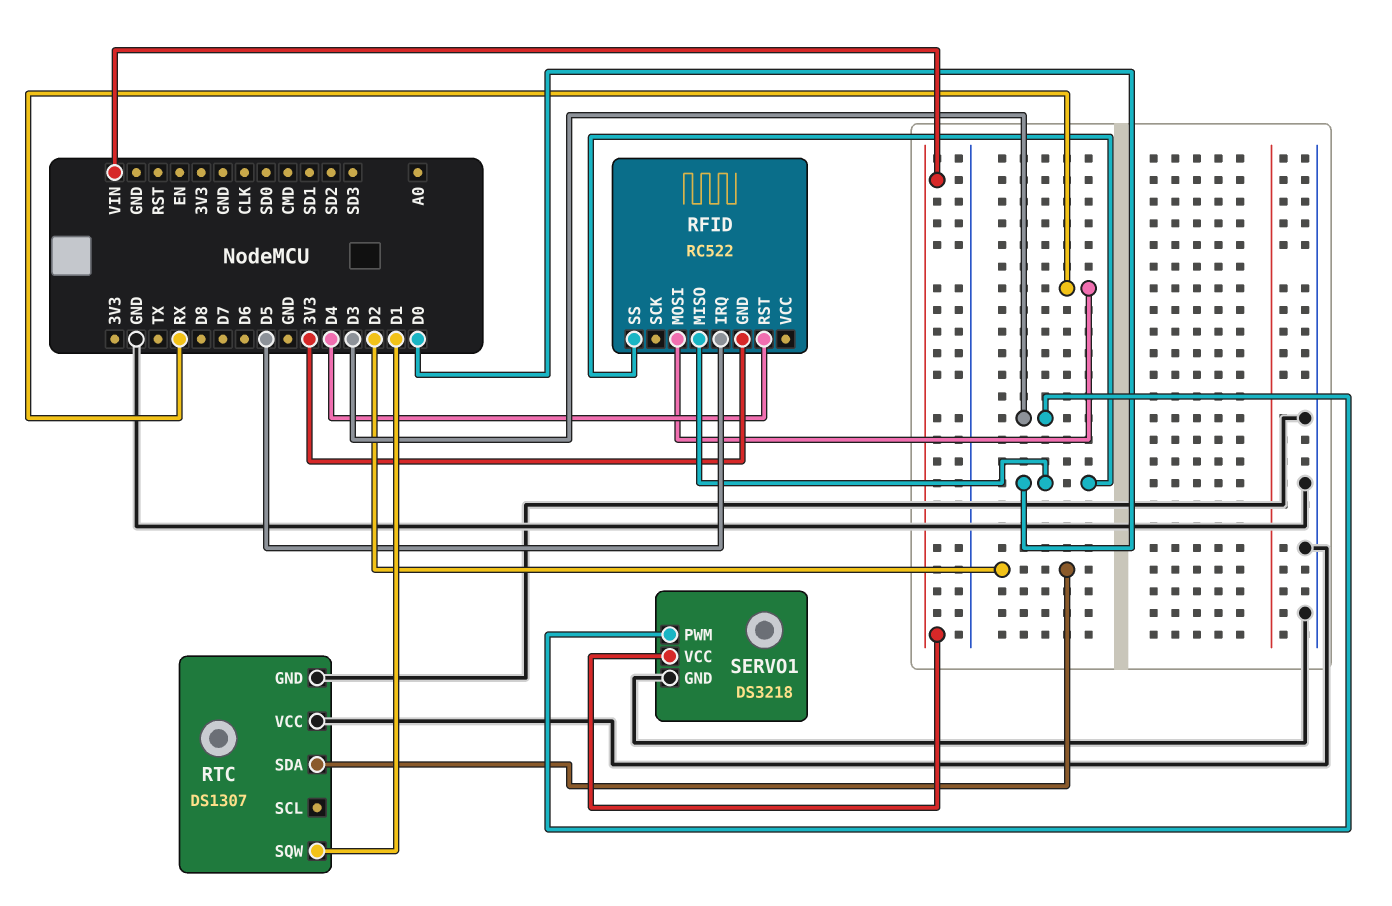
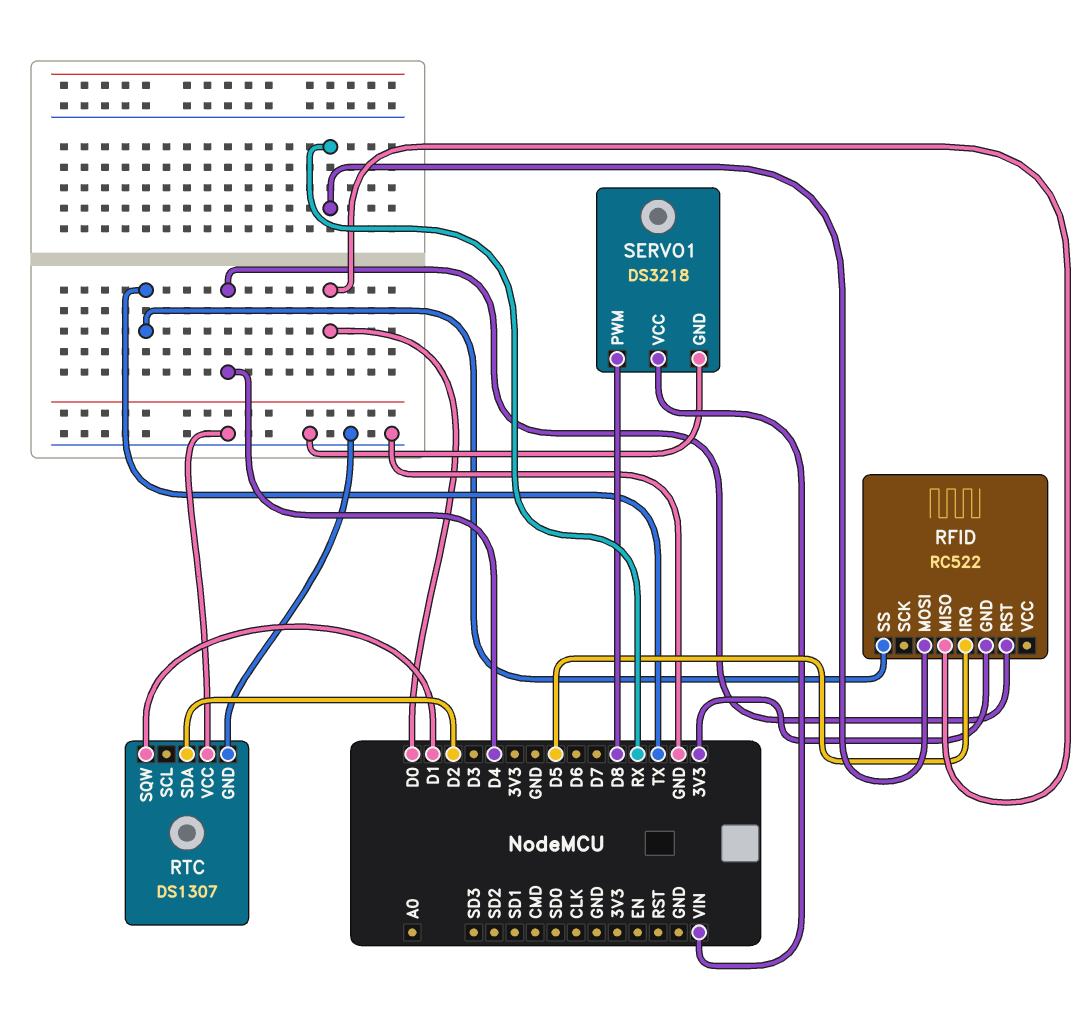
RFID pin SS: D0 -> TX
SERVO1 pin PWM: D3 -> D8

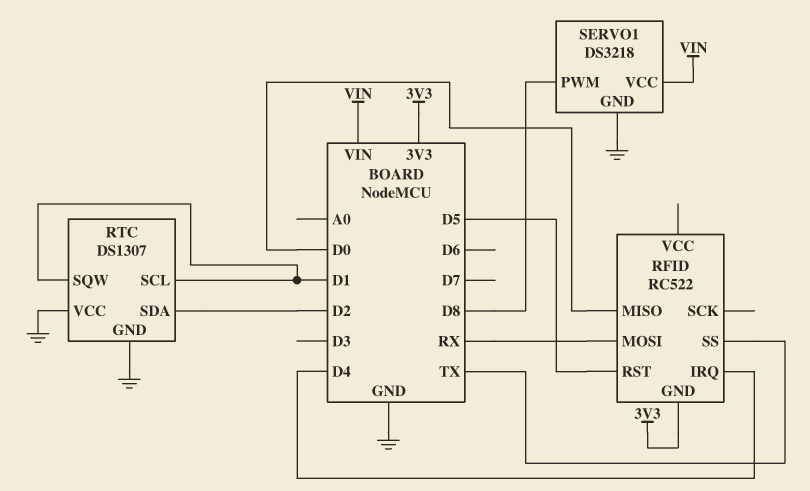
RFID pin IRQ: D5 -> D4
RFID pin RST: D4 -> D5
RTC pin SCL: none -> D1

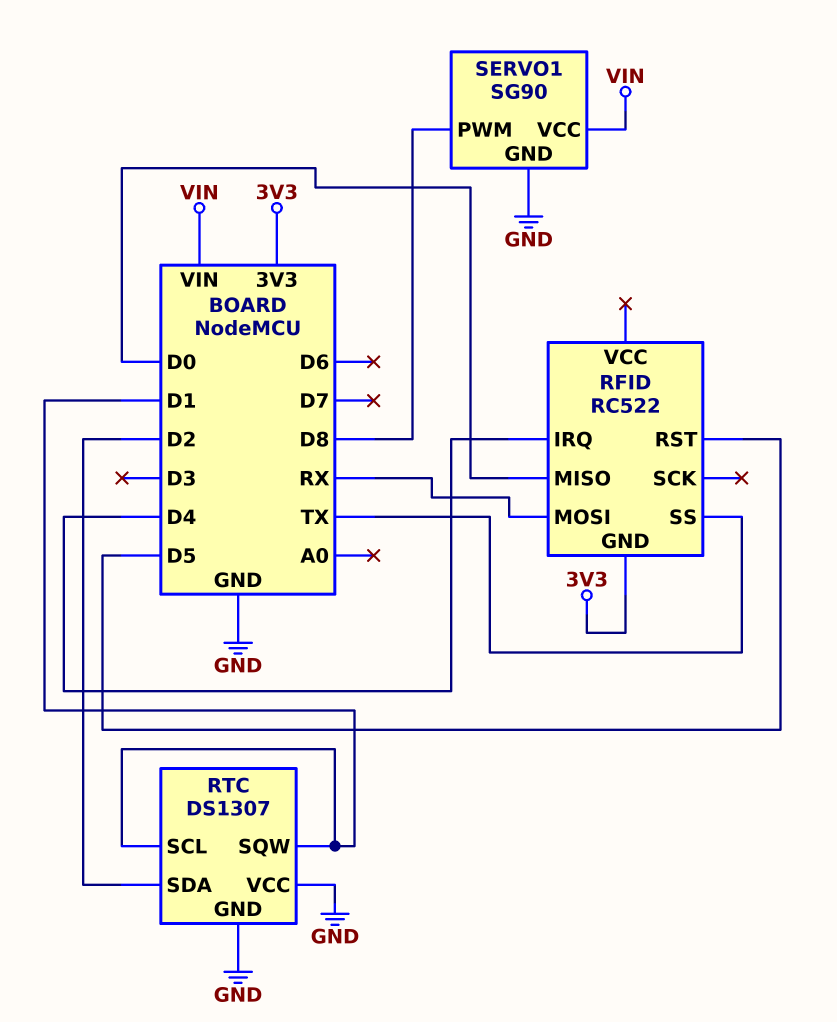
SERVO1: DS3218 -> SG90

